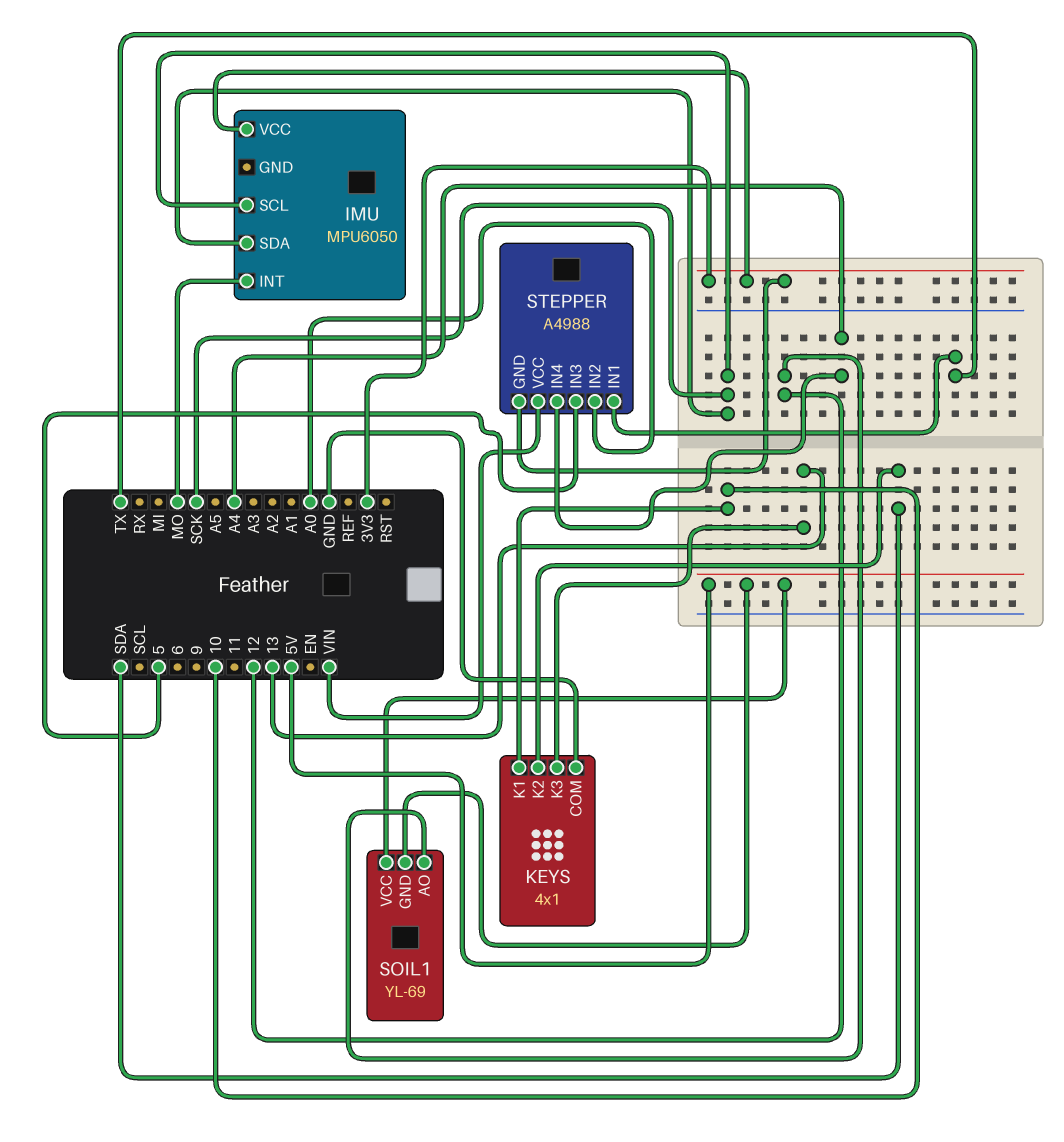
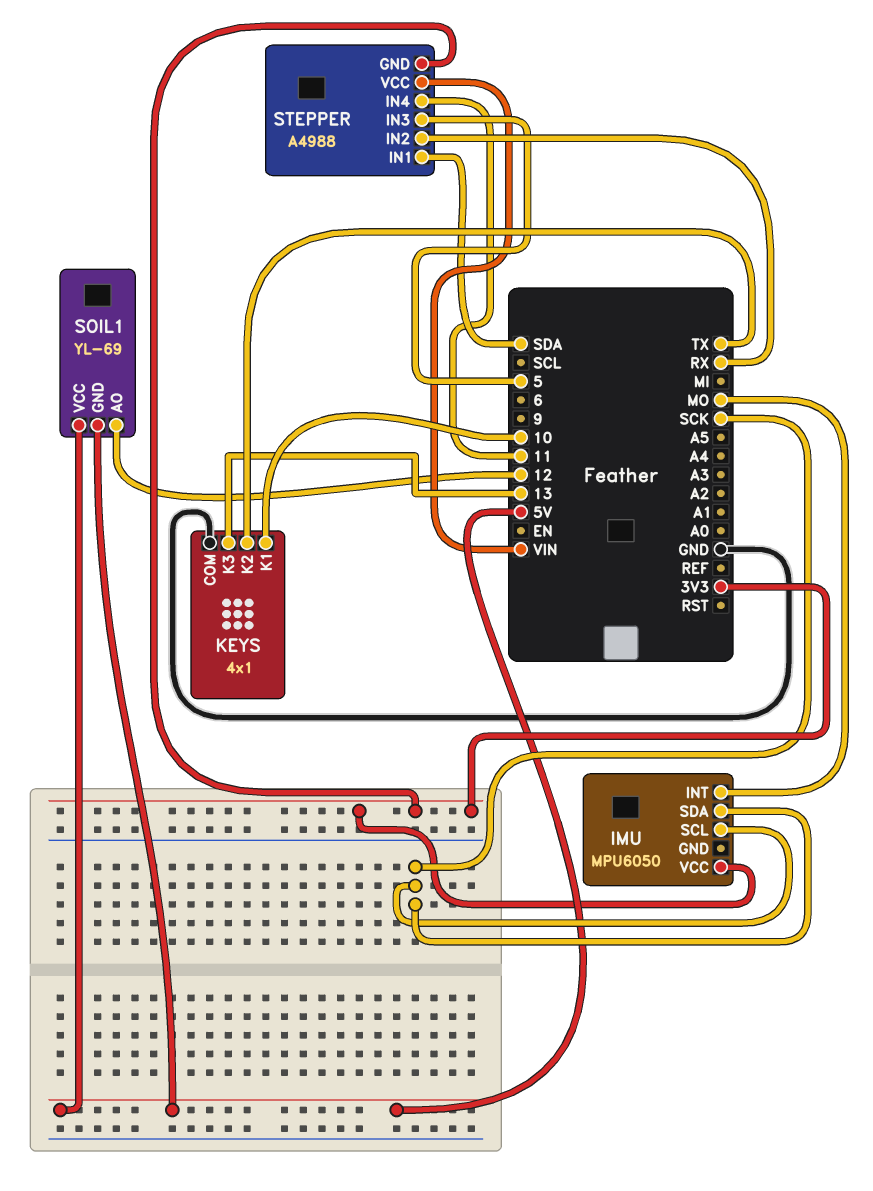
KEYS pin K2: SDA -> TX
STEPPER pin IN1: TX -> SDA
STEPPER pin IN2: A0 -> RX
STEPPER pin IN4: A4 -> 11

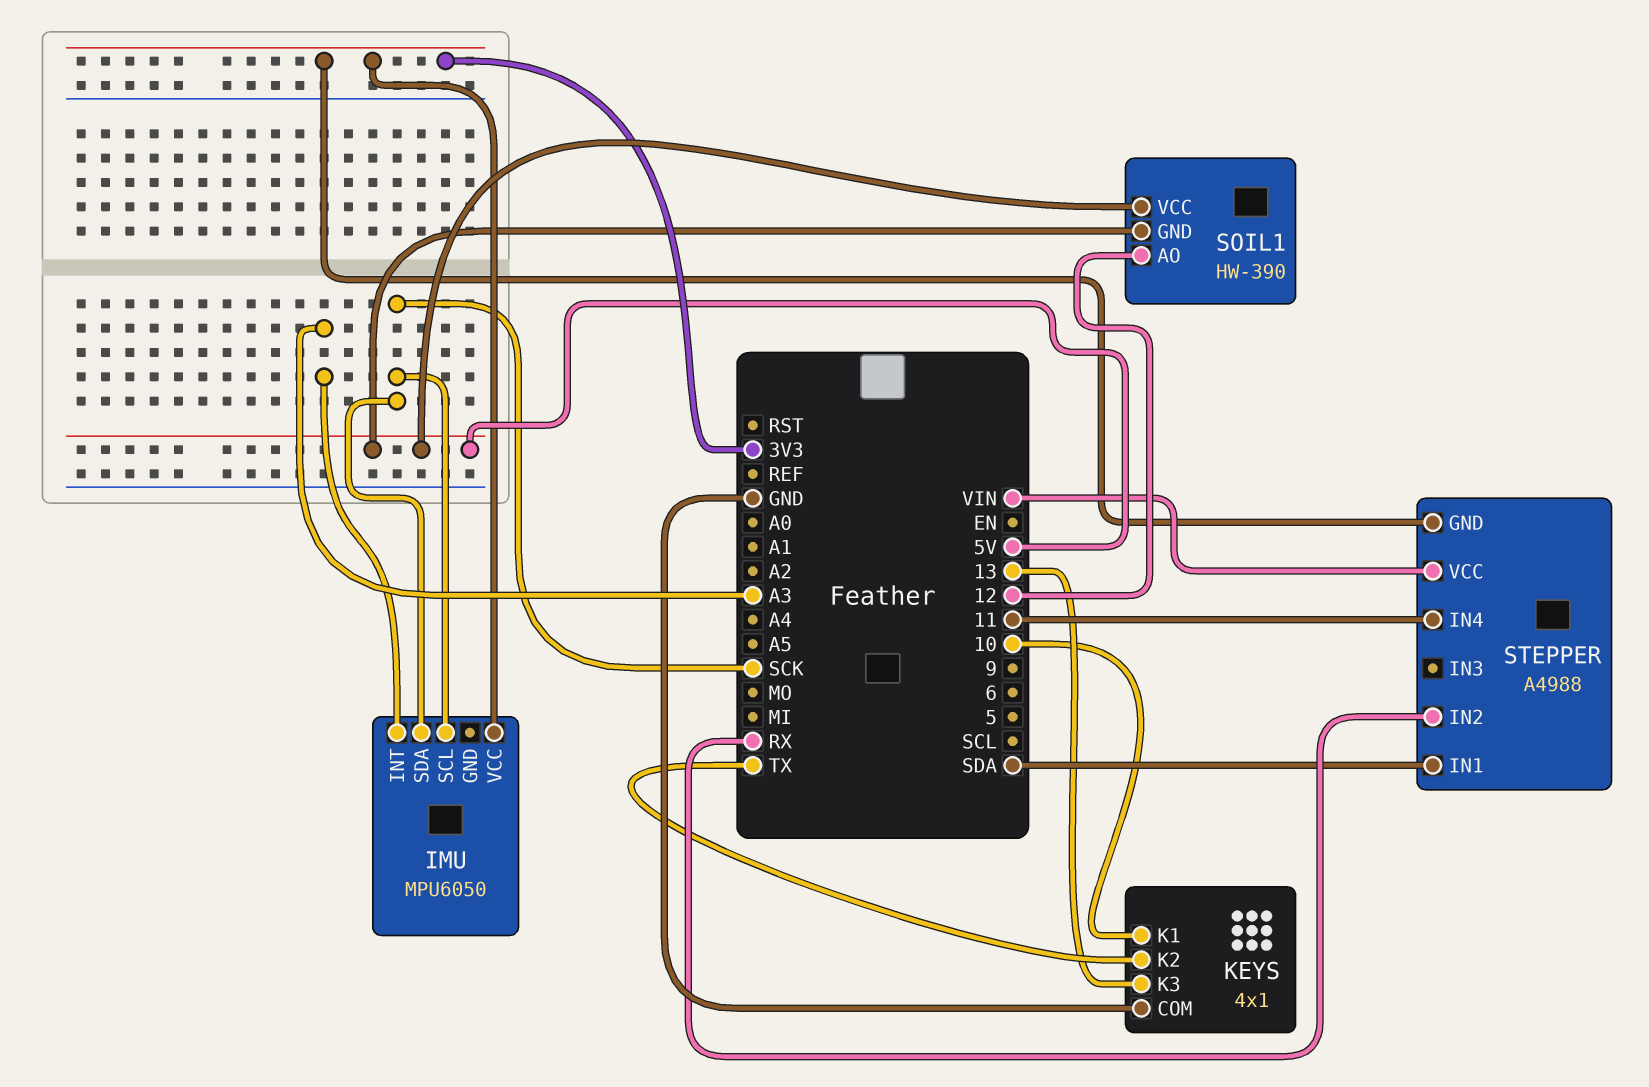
IMU pin INT: MO -> A3
SOIL1: YL-69 -> HW-390
STEPPER pin IN3: 5 -> none

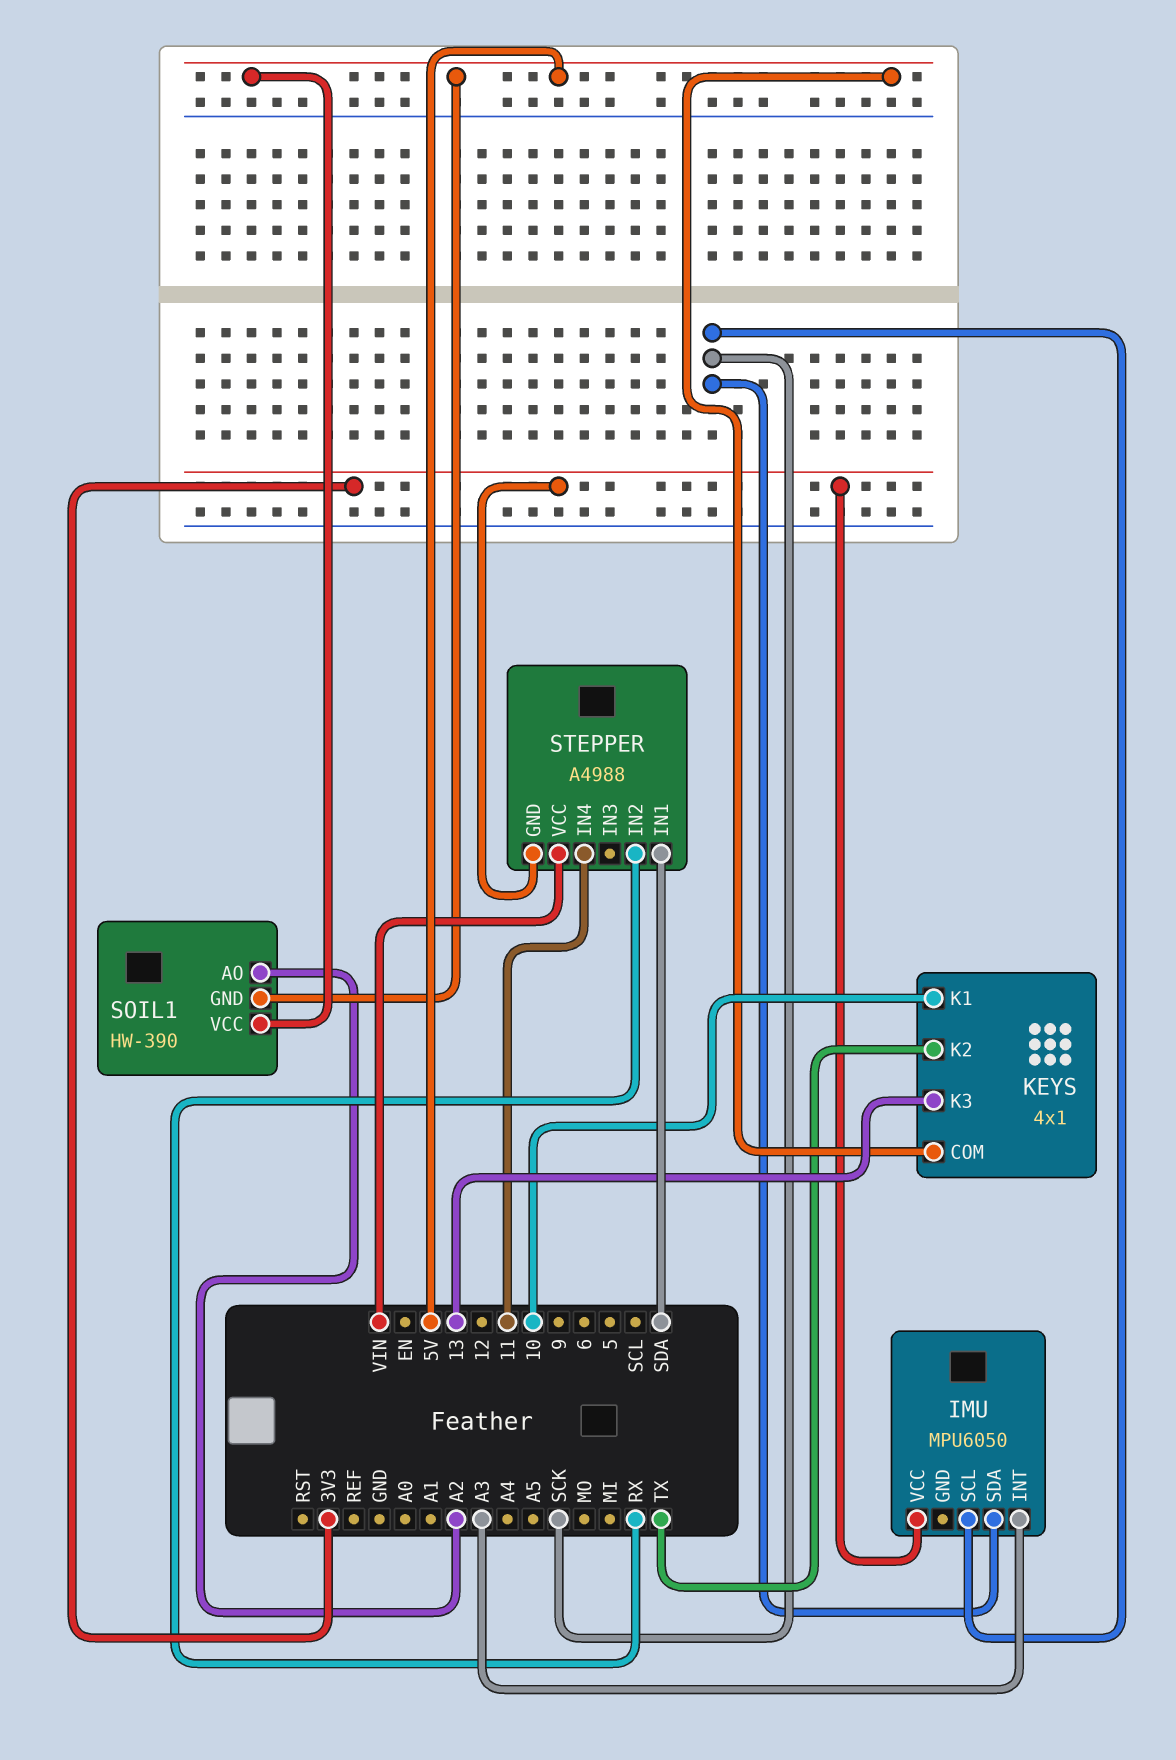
KEYS pin COM: GND -> 5V
SOIL1 pin AO: 12 -> A2

